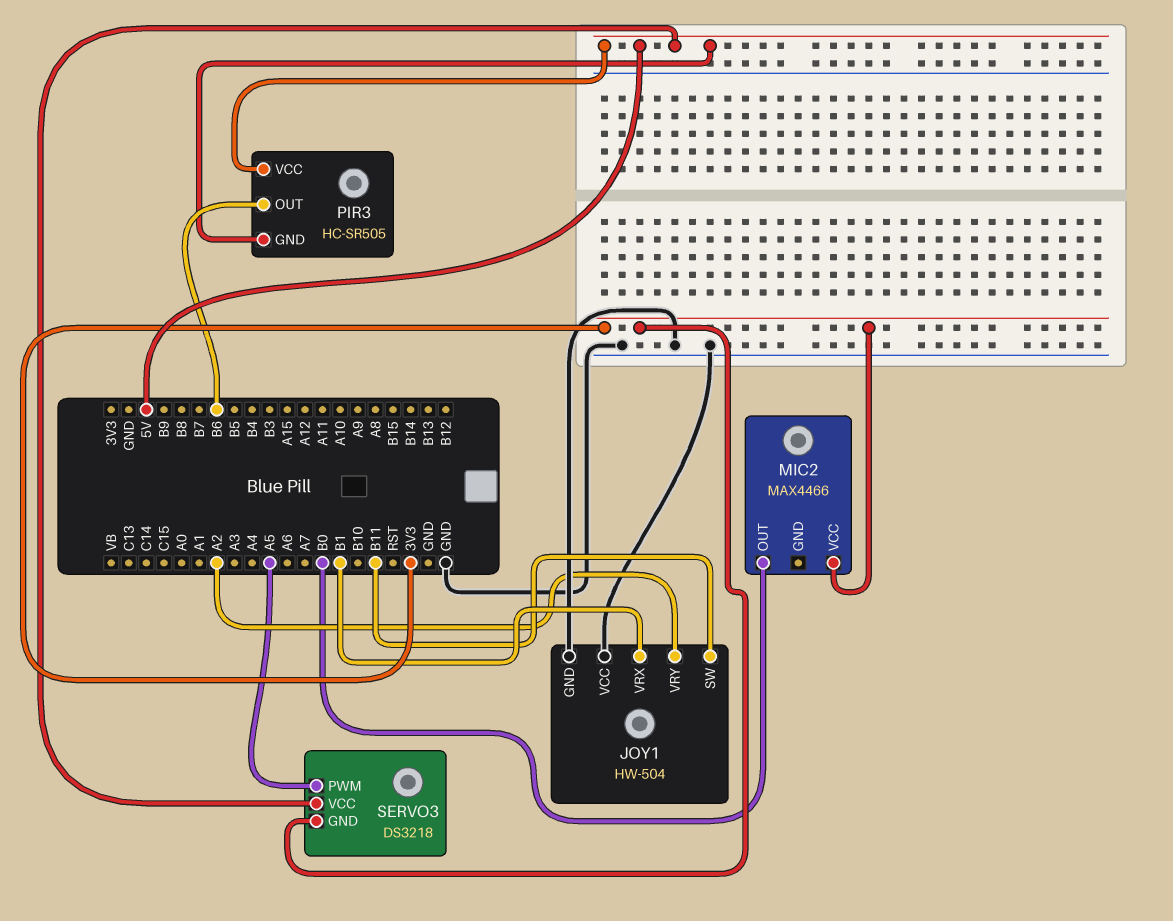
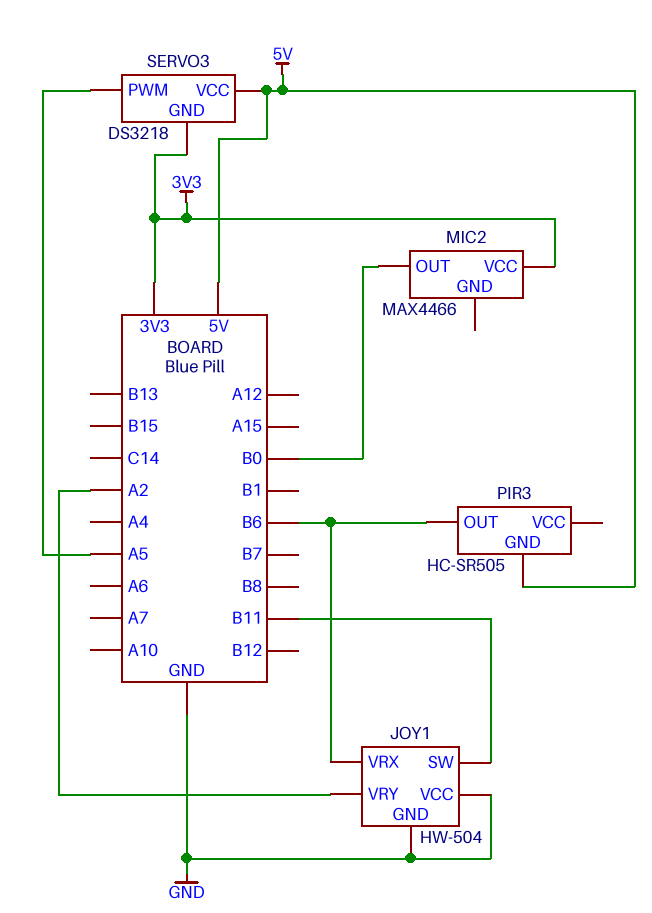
JOY1 pin VRX: B1 -> B6
PIR3 pin VCC: 5V -> none

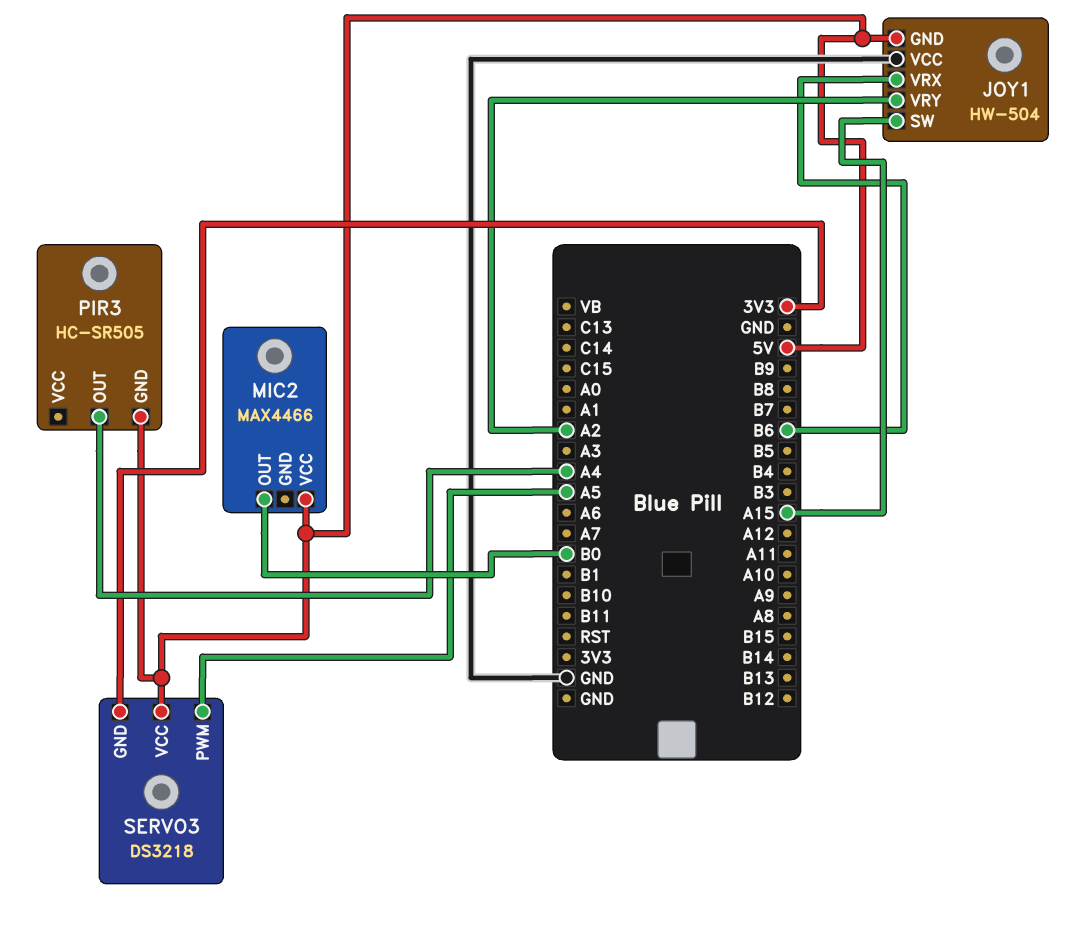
JOY1 pin GND: GND -> 5V
JOY1 pin SW: B11 -> A15
MIC2 pin VCC: 3V3 -> 5V
PIR3 pin OUT: B6 -> A4

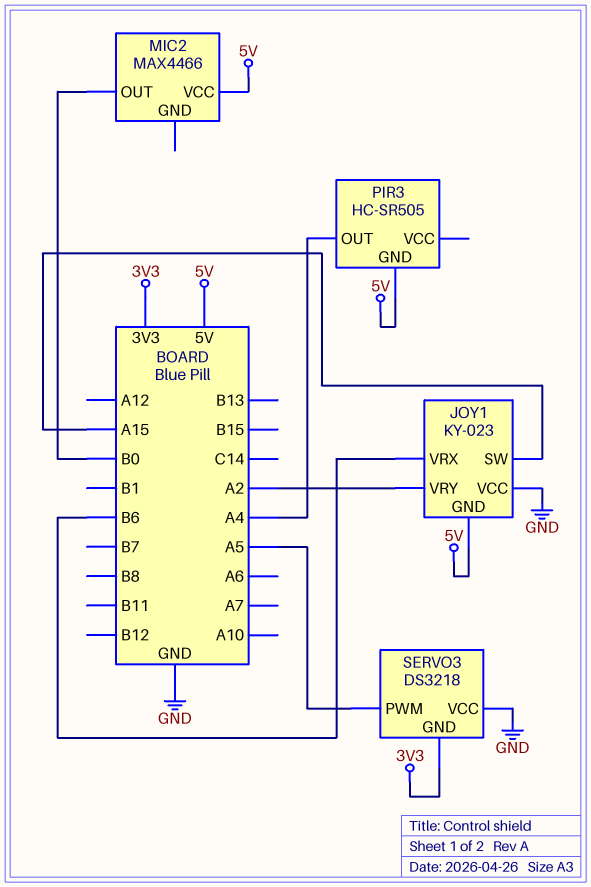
JOY1: HW-504 -> KY-023
SERVO3 pin VCC: 5V -> GND

